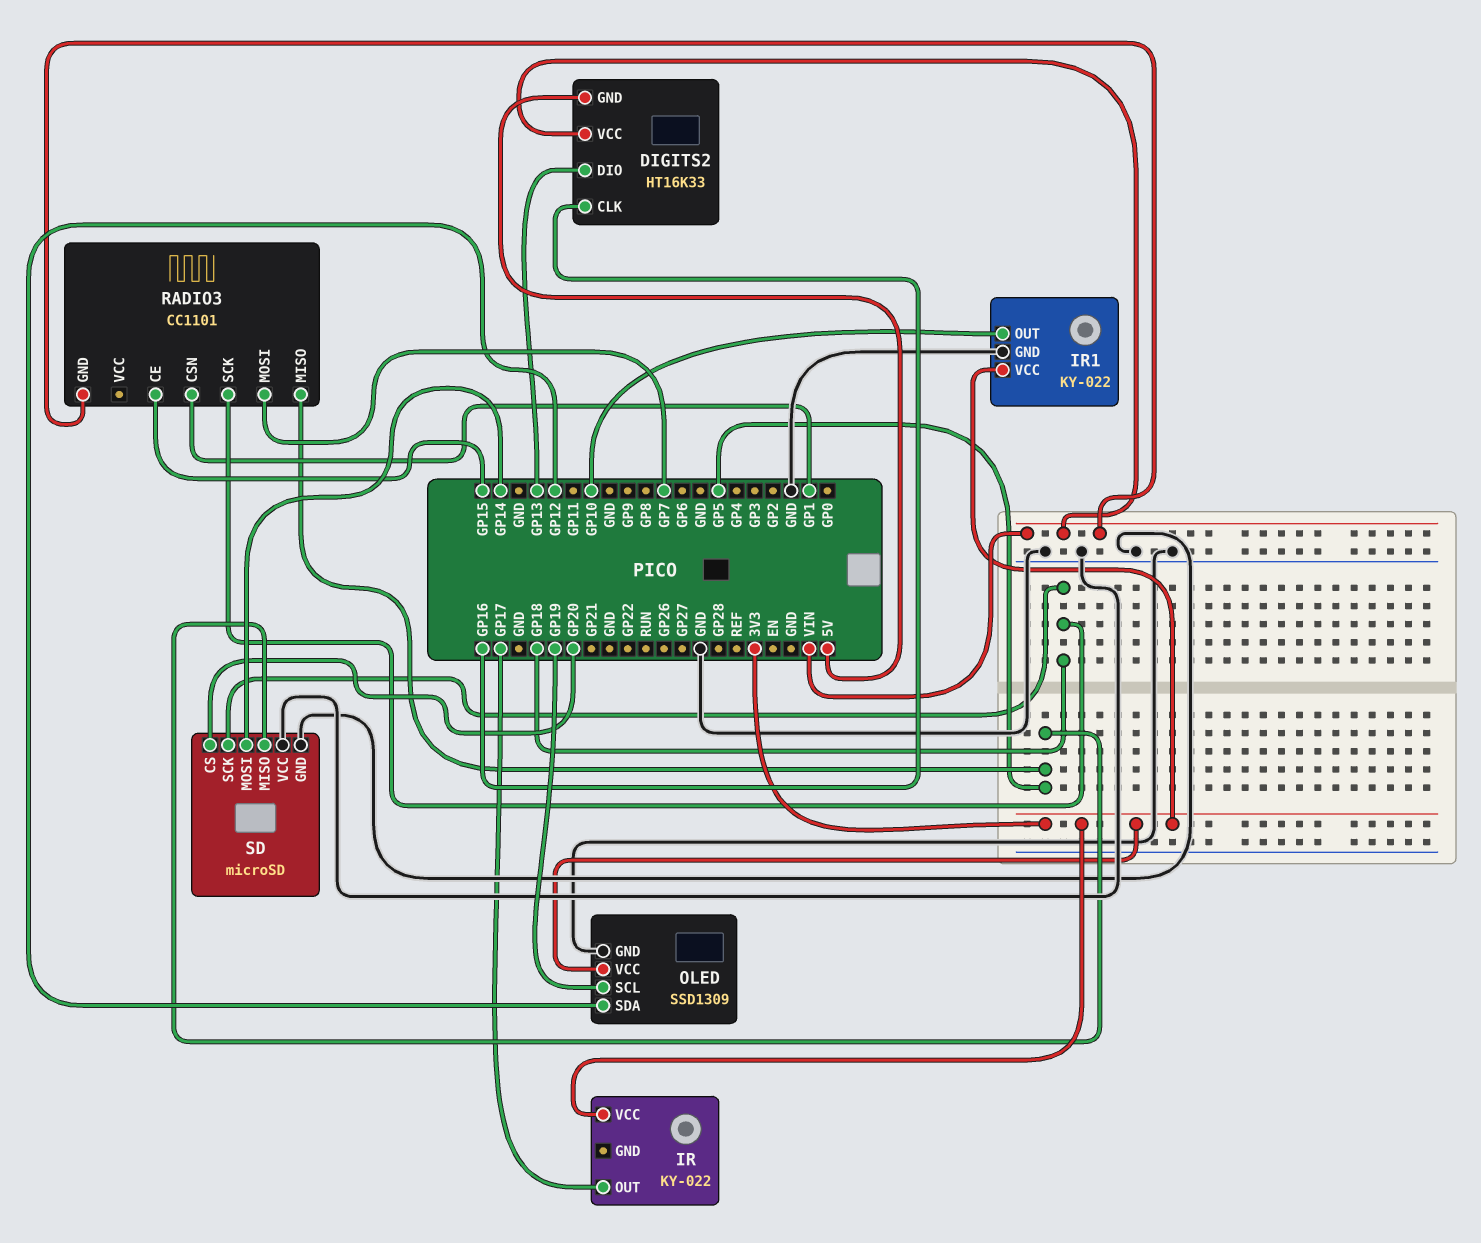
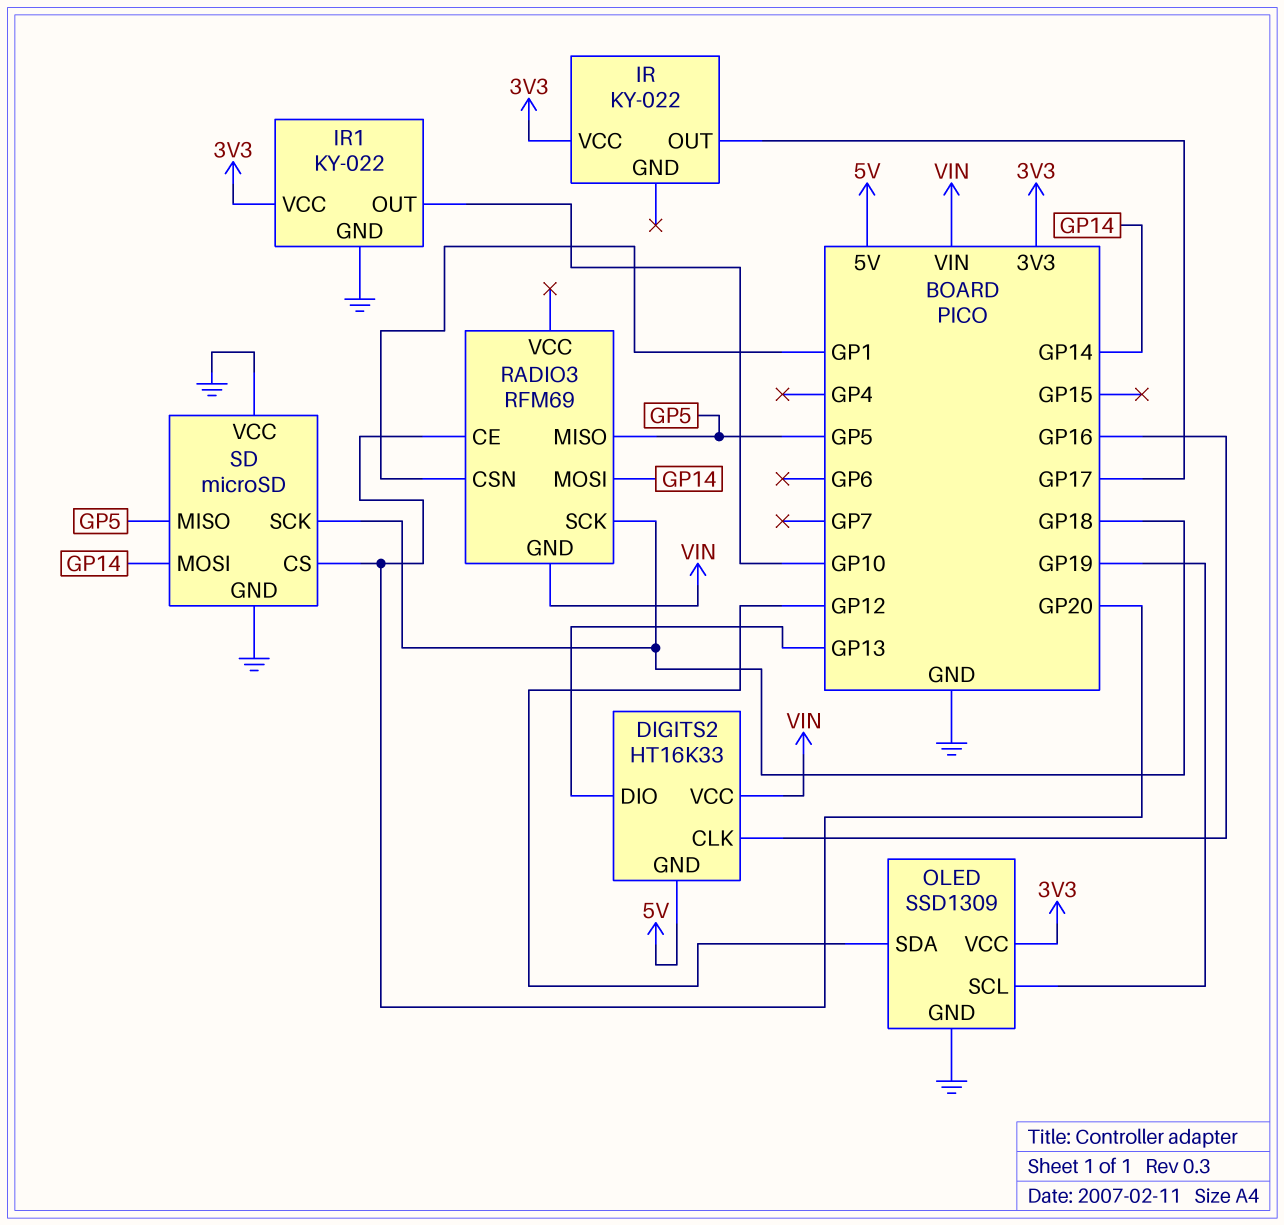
RADIO3: CC1101 -> RFM69
RADIO3 pin CE: GP15 -> GP20
RADIO3 pin MOSI: GP7 -> GP14

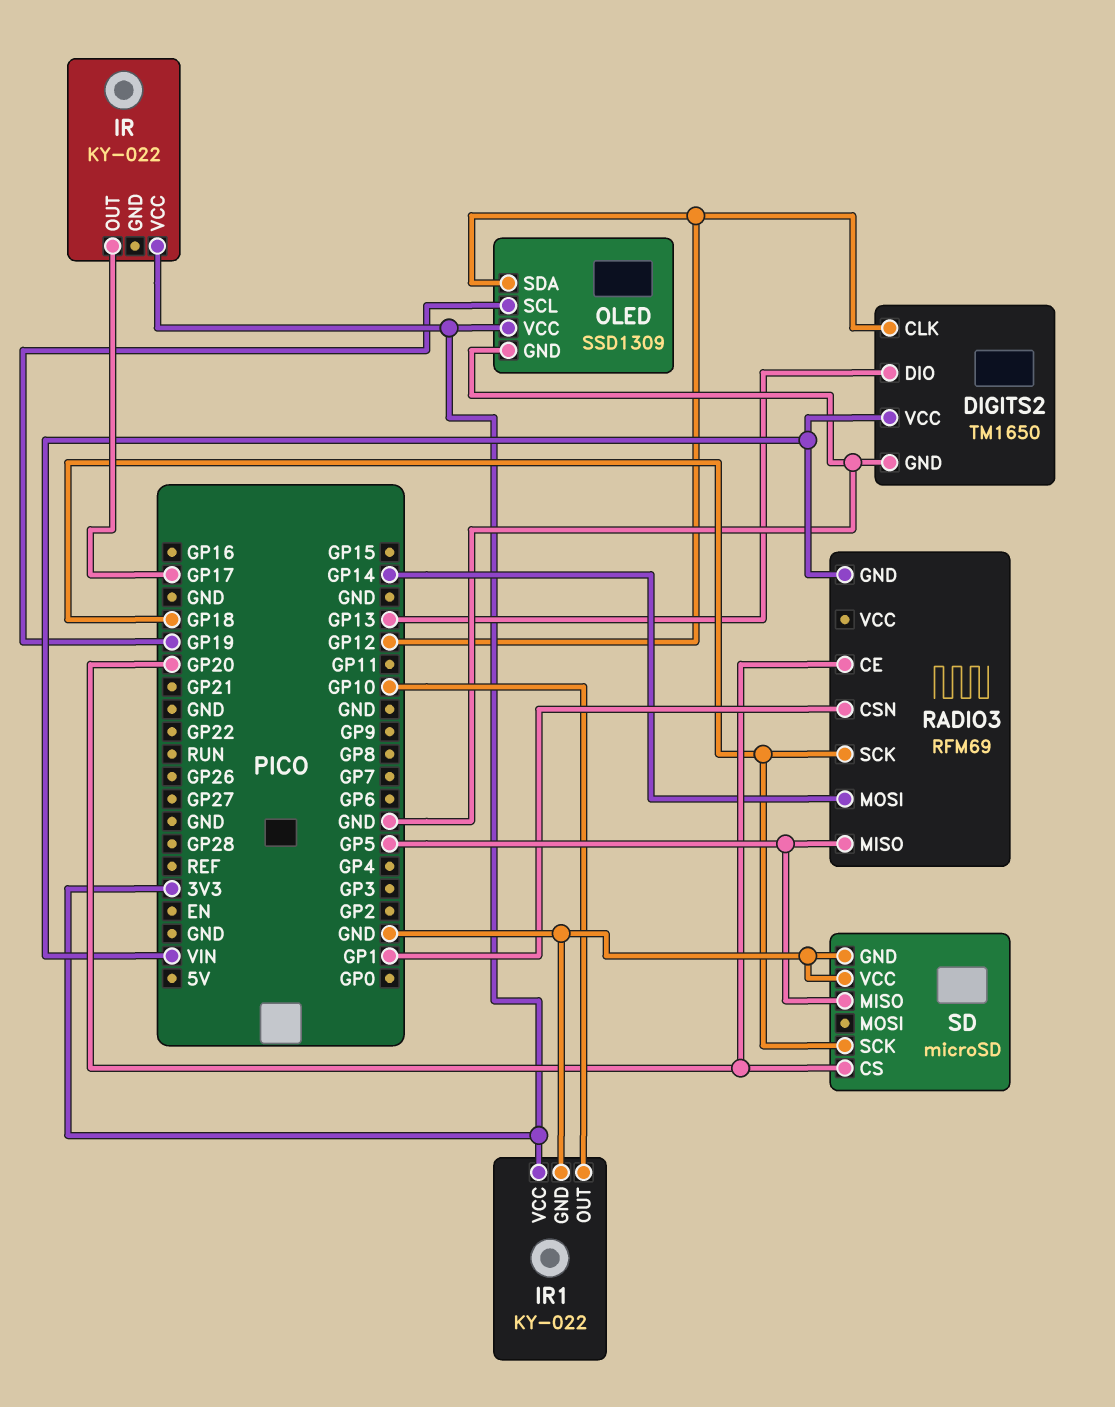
DIGITS2: HT16K33 -> TM1650
DIGITS2 pin CLK: GP16 -> GP12
DIGITS2 pin GND: 5V -> GND
SD pin MOSI: GP14 -> none

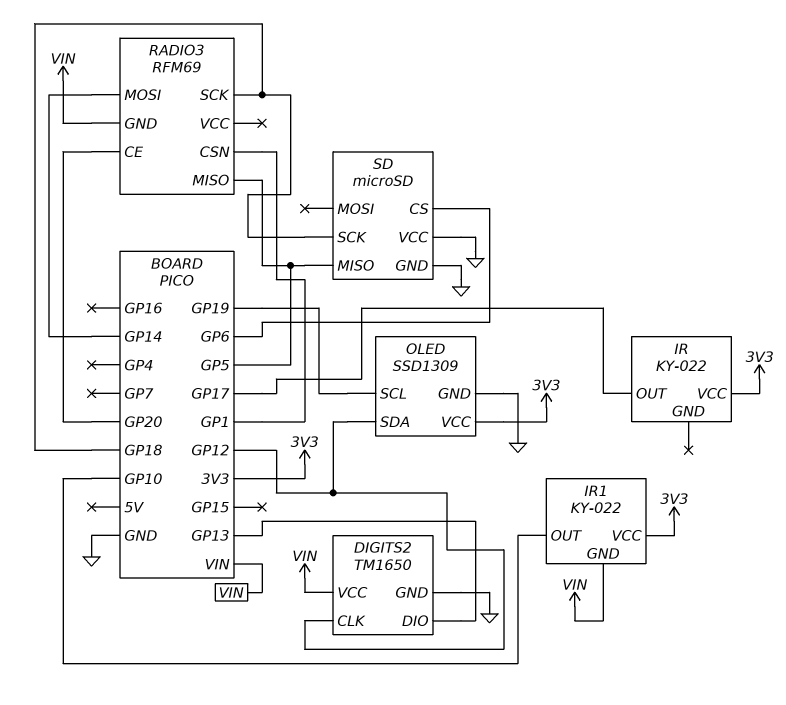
IR1 pin GND: GND -> VIN
SD pin CS: GP20 -> GP6

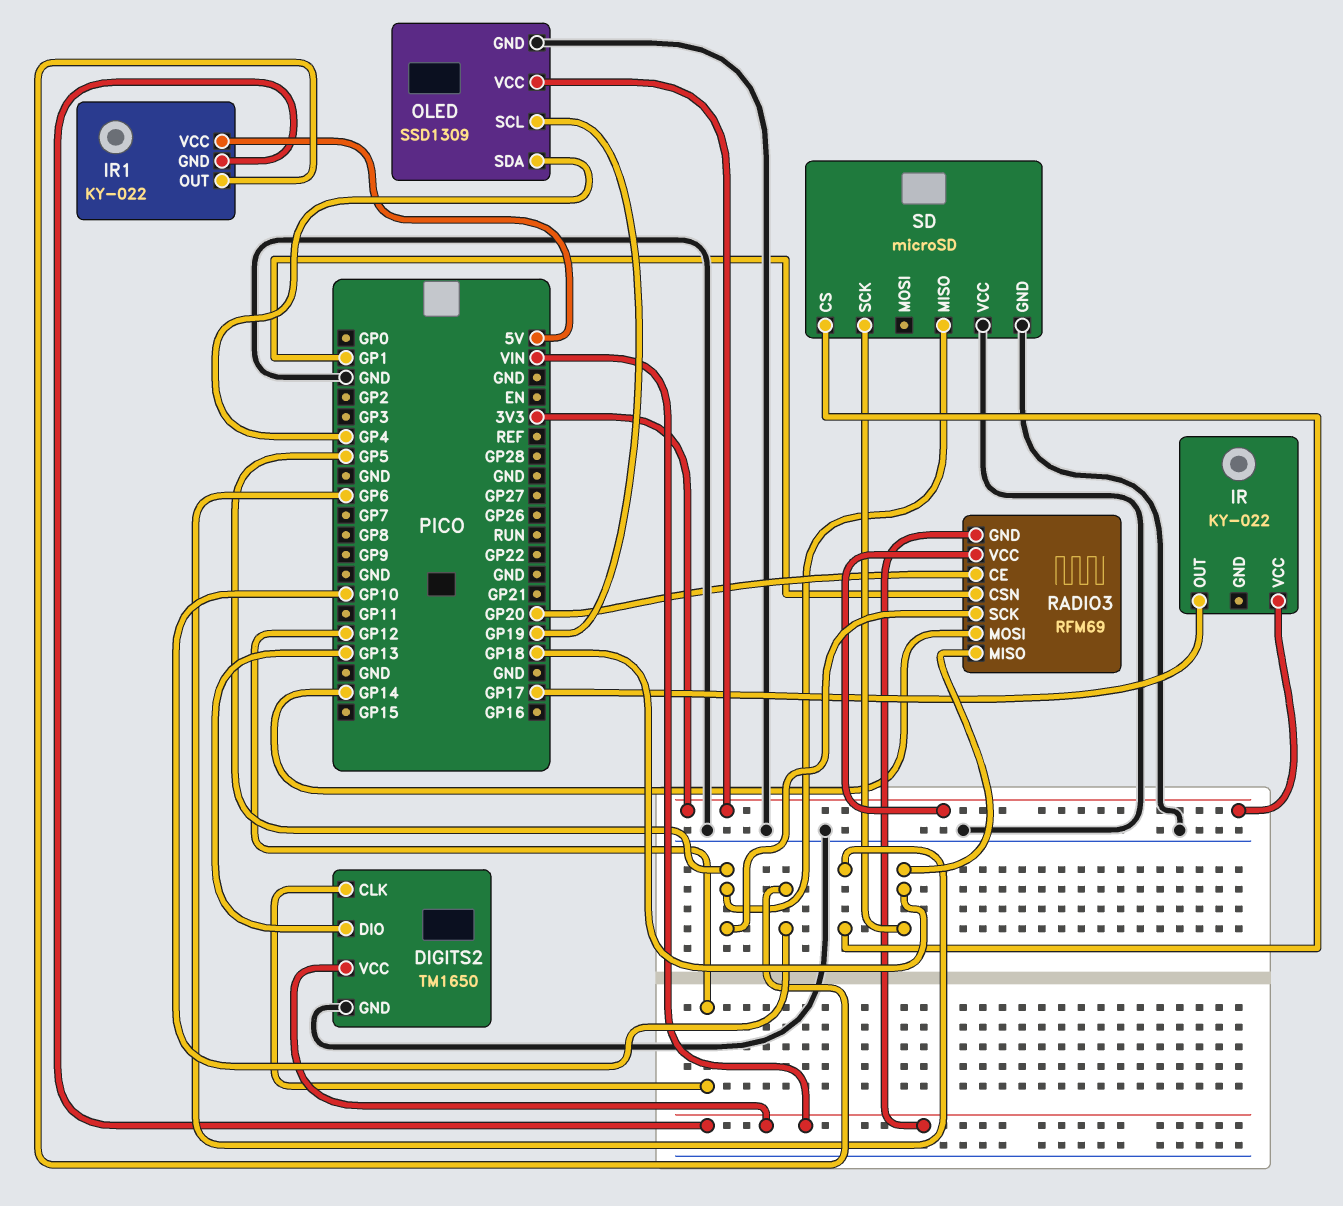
IR1 pin VCC: 3V3 -> 5V
OLED pin SDA: GP12 -> GP4
RADIO3 pin MISO: GP5 -> GP18
RADIO3 pin SCK: GP18 -> GP5
RADIO3 pin VCC: none -> 3V3

